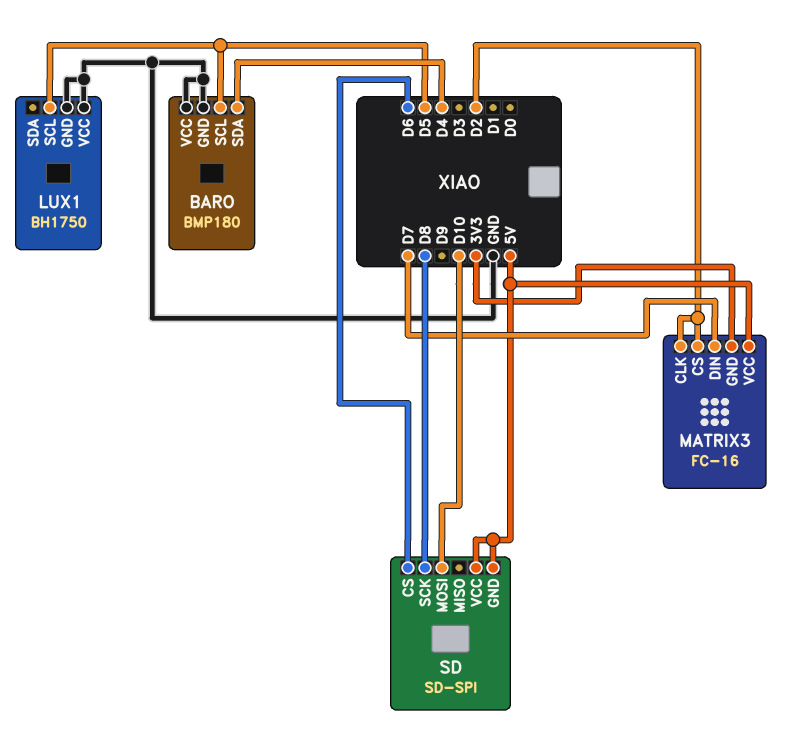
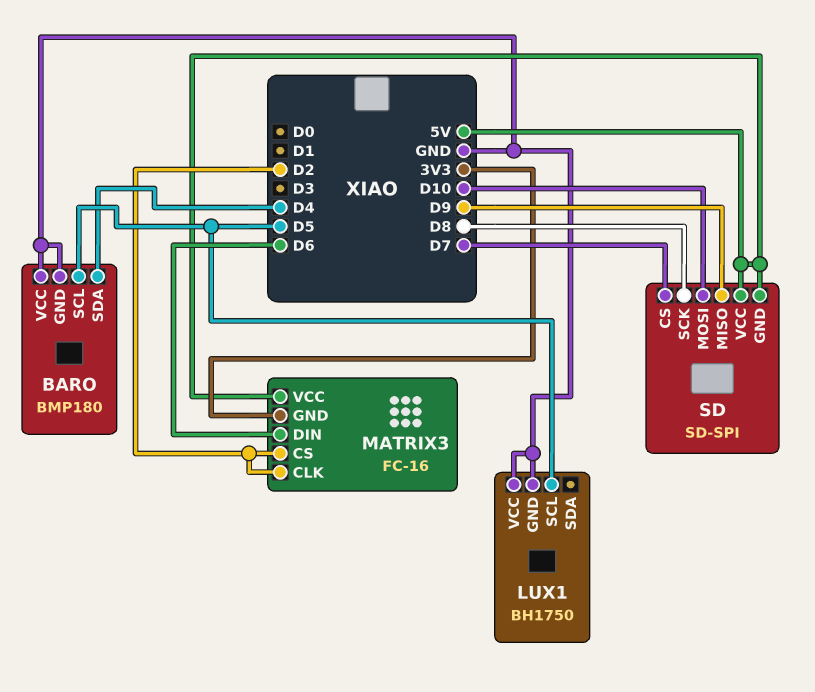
MATRIX3 pin DIN: D7 -> D6
SD pin CS: D6 -> D7
SD pin MISO: none -> D9

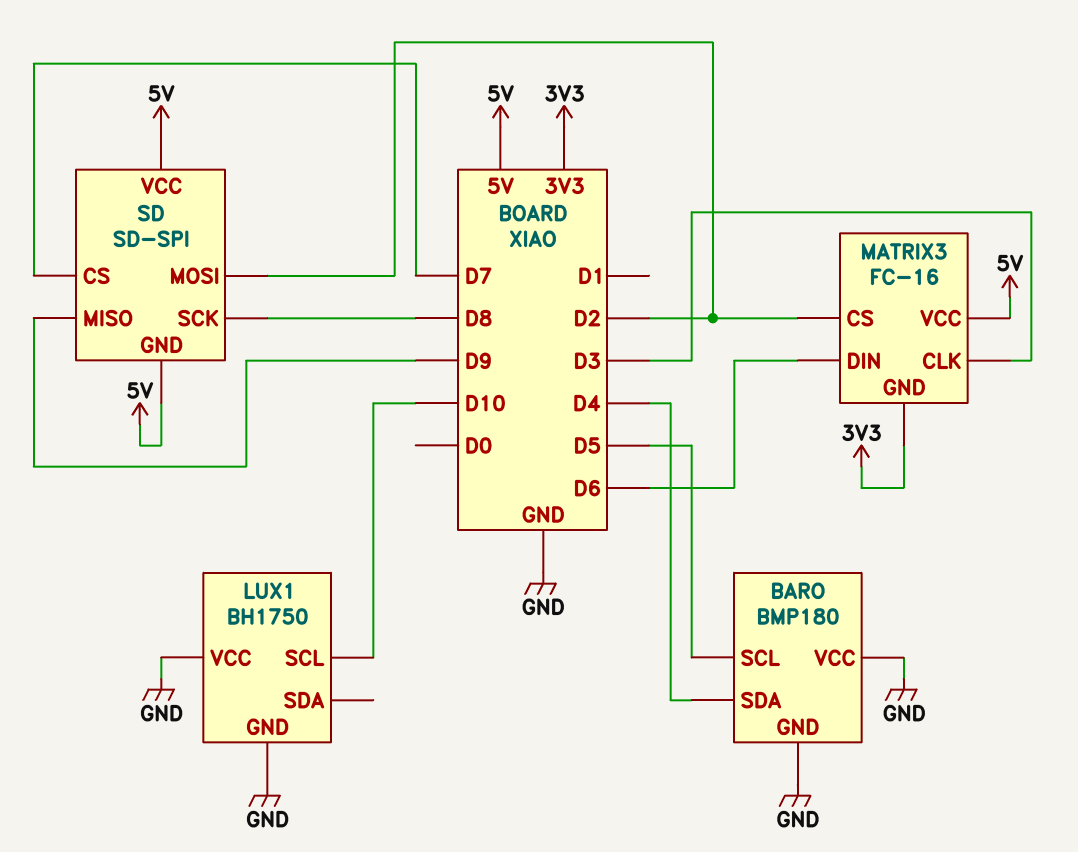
LUX1 pin SCL: D5 -> D10
MATRIX3 pin CLK: D2 -> D3
SD pin MOSI: D10 -> D2

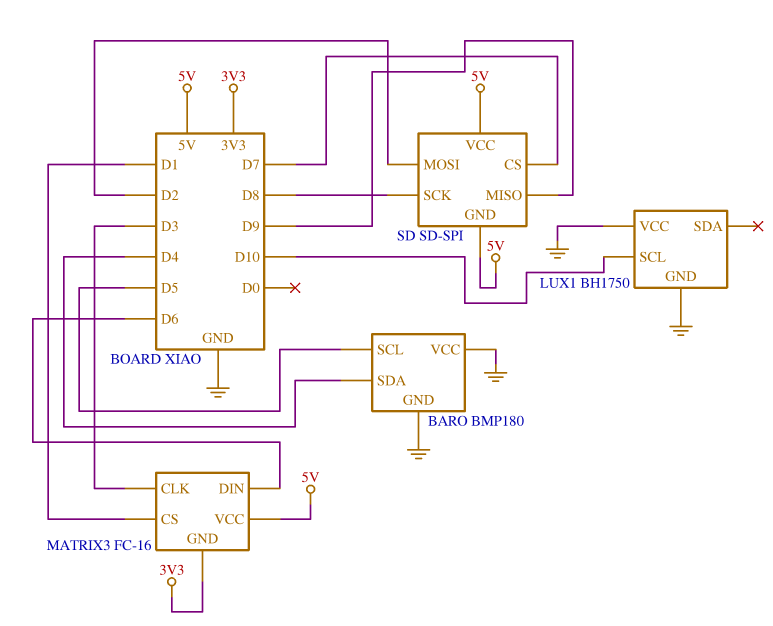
MATRIX3 pin CS: D2 -> D1

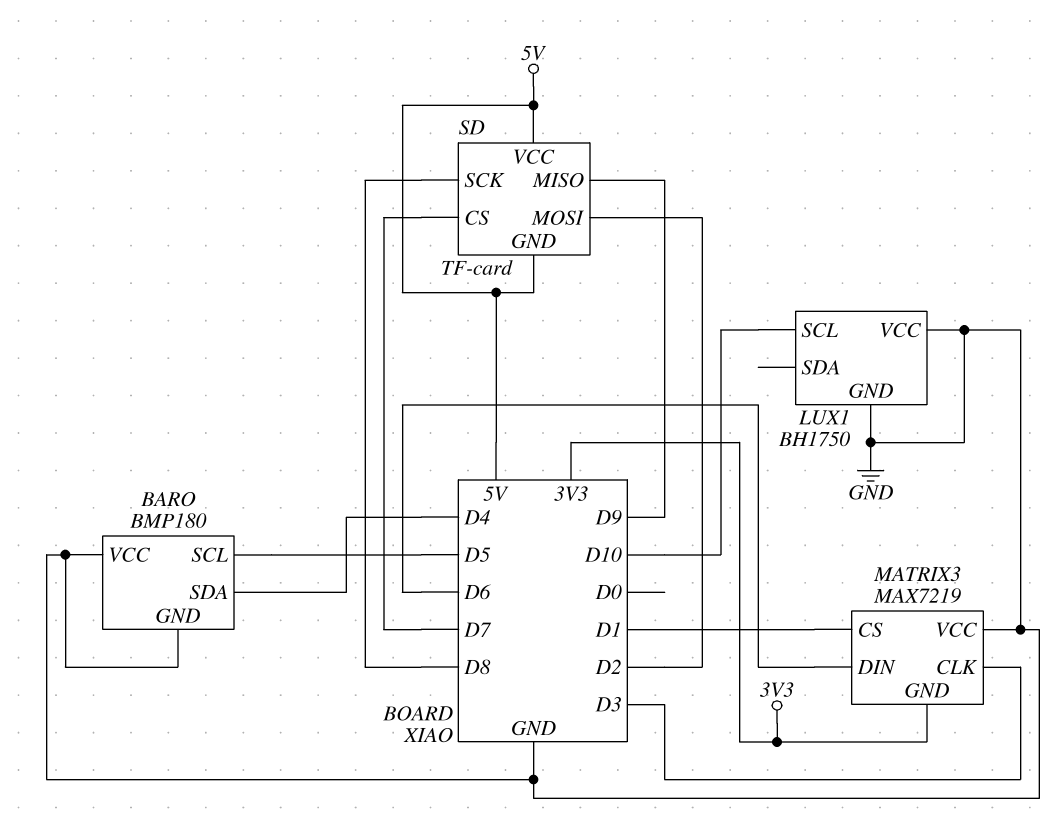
MATRIX3: FC-16 -> MAX7219
MATRIX3 pin VCC: 5V -> GND
SD: SD-SPI -> TF-card

